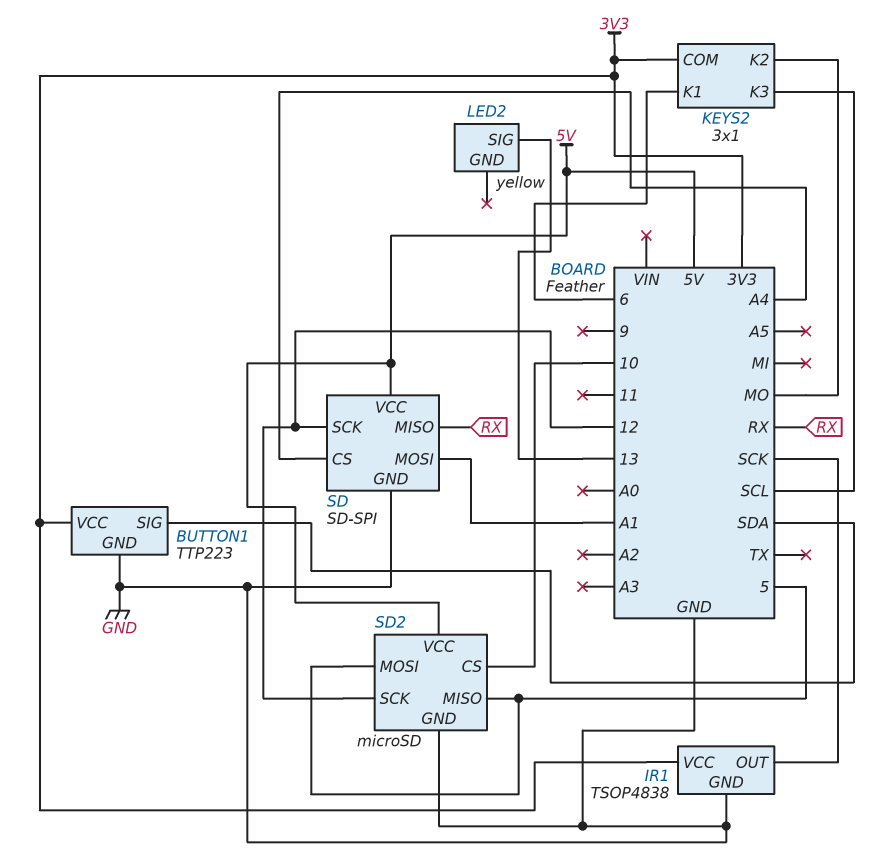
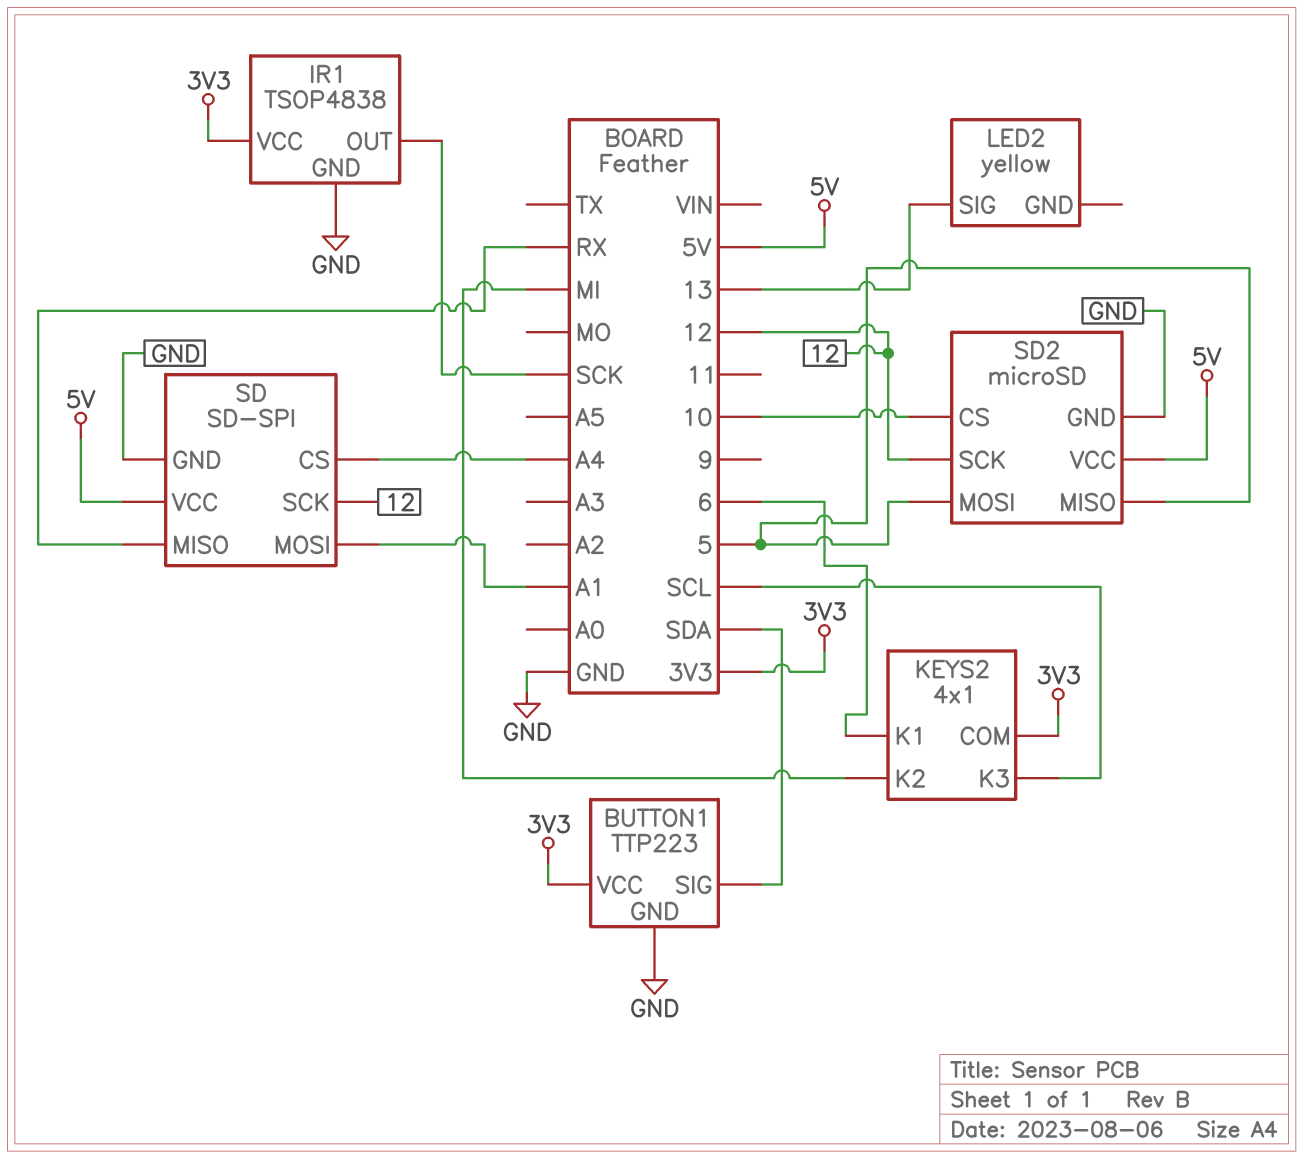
KEYS2: 3x1 -> 4x1
KEYS2 pin K2: MO -> MI

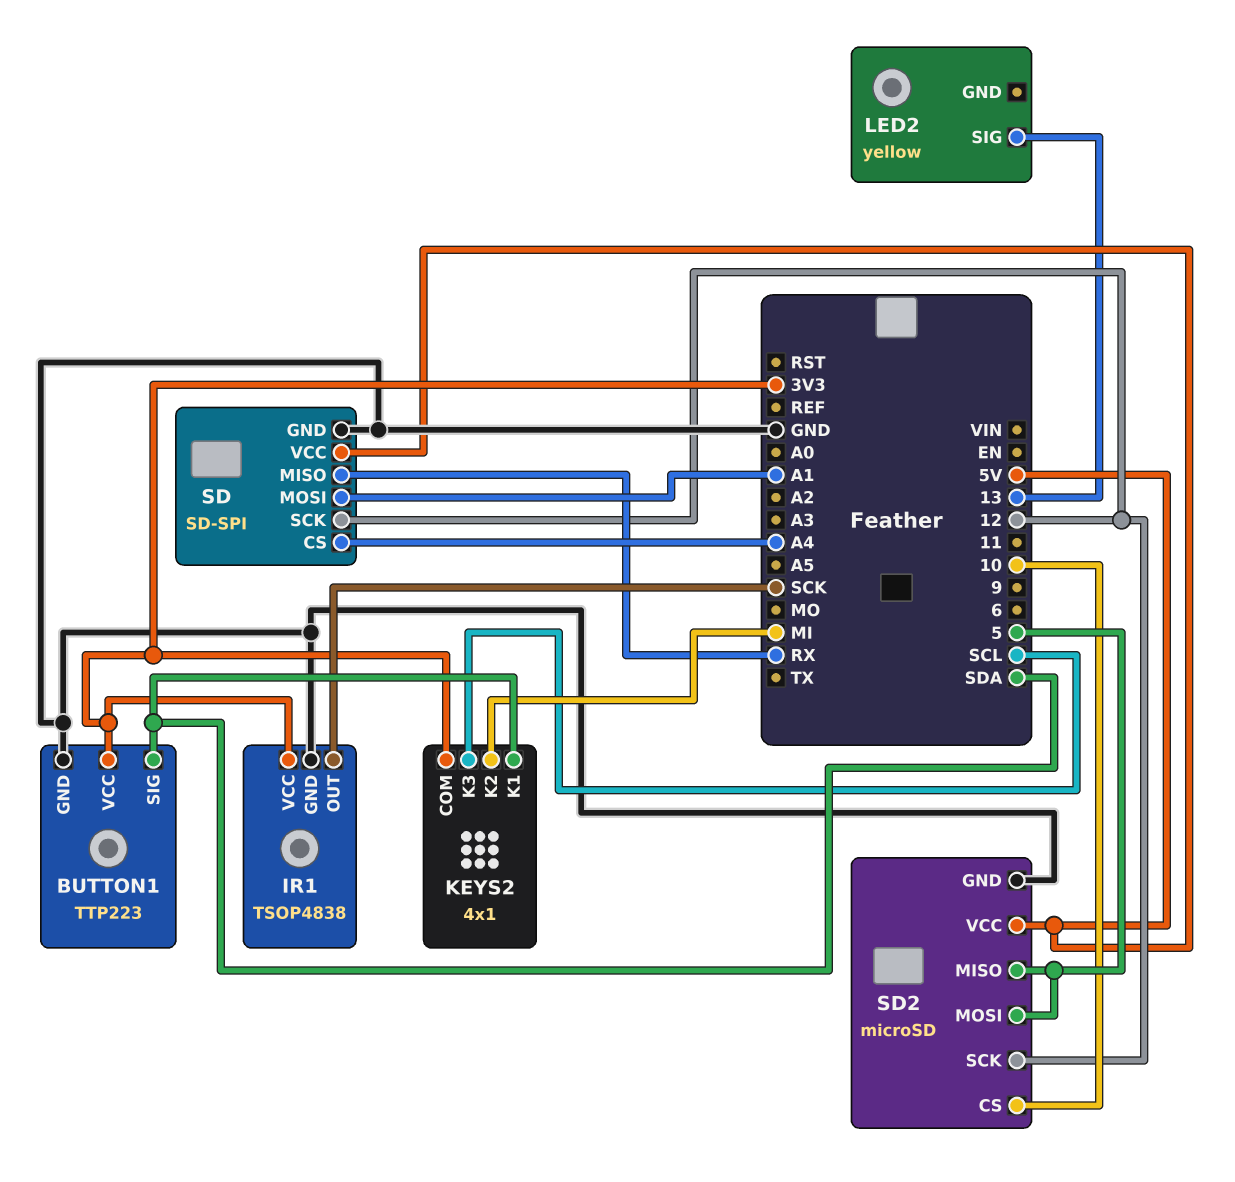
KEYS2 pin K1: 6 -> SDA

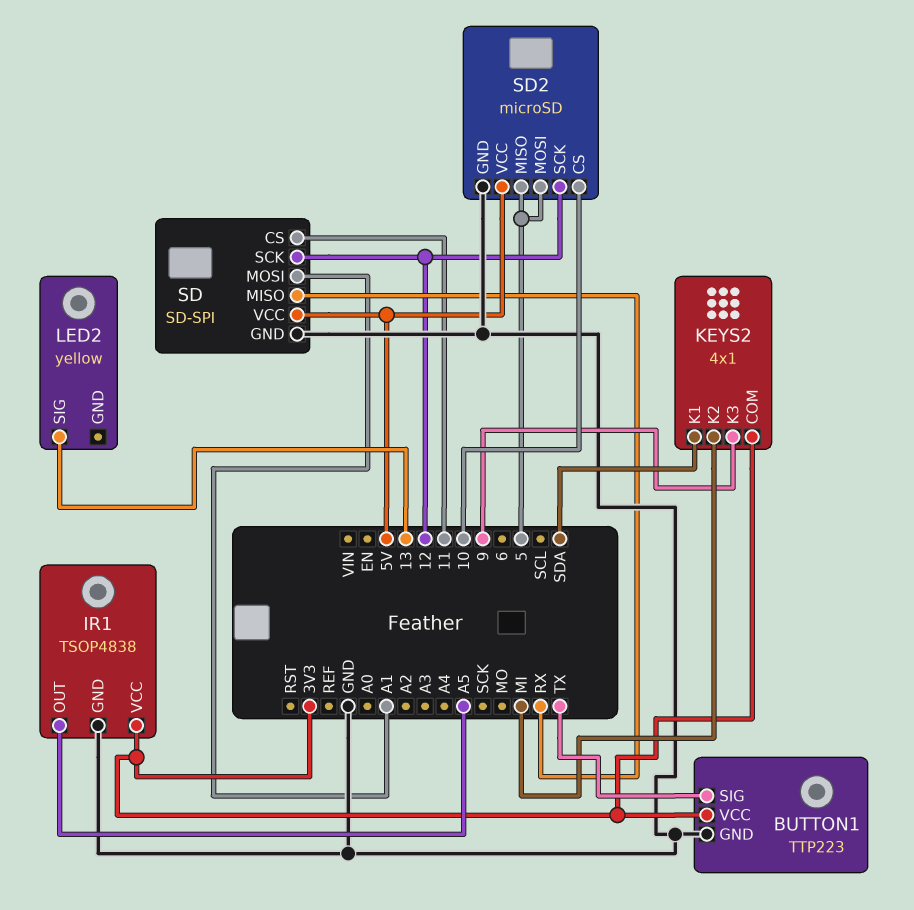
BUTTON1 pin SIG: SDA -> TX
IR1 pin OUT: SCK -> A5
KEYS2 pin K3: SCL -> 9
SD pin CS: A4 -> 11

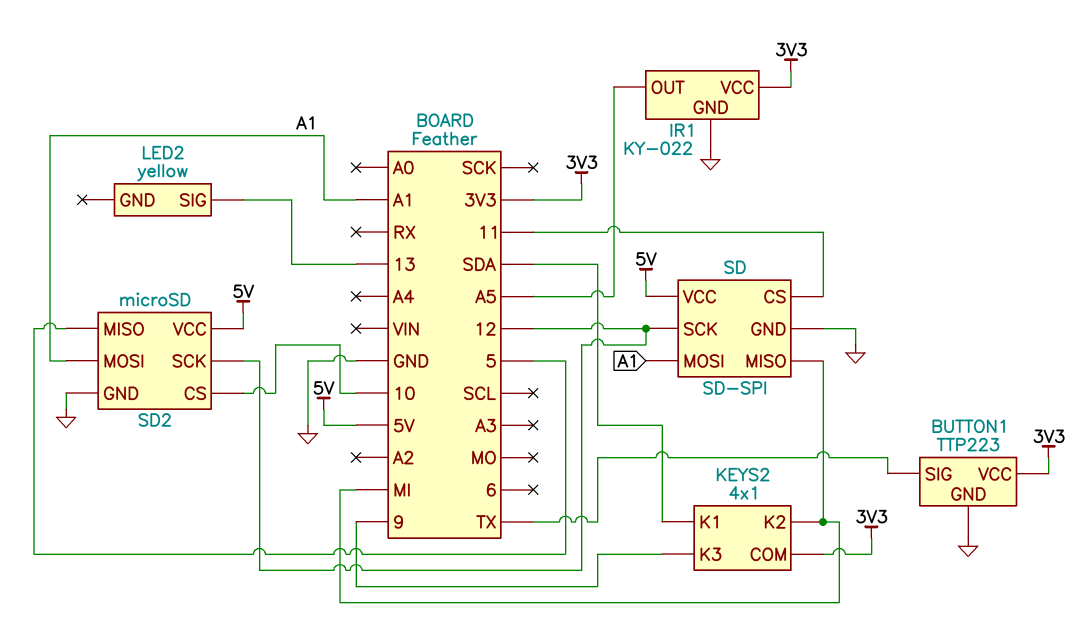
IR1: TSOP4838 -> KY-022
SD pin MISO: RX -> MI
SD2 pin MOSI: 5 -> A1

